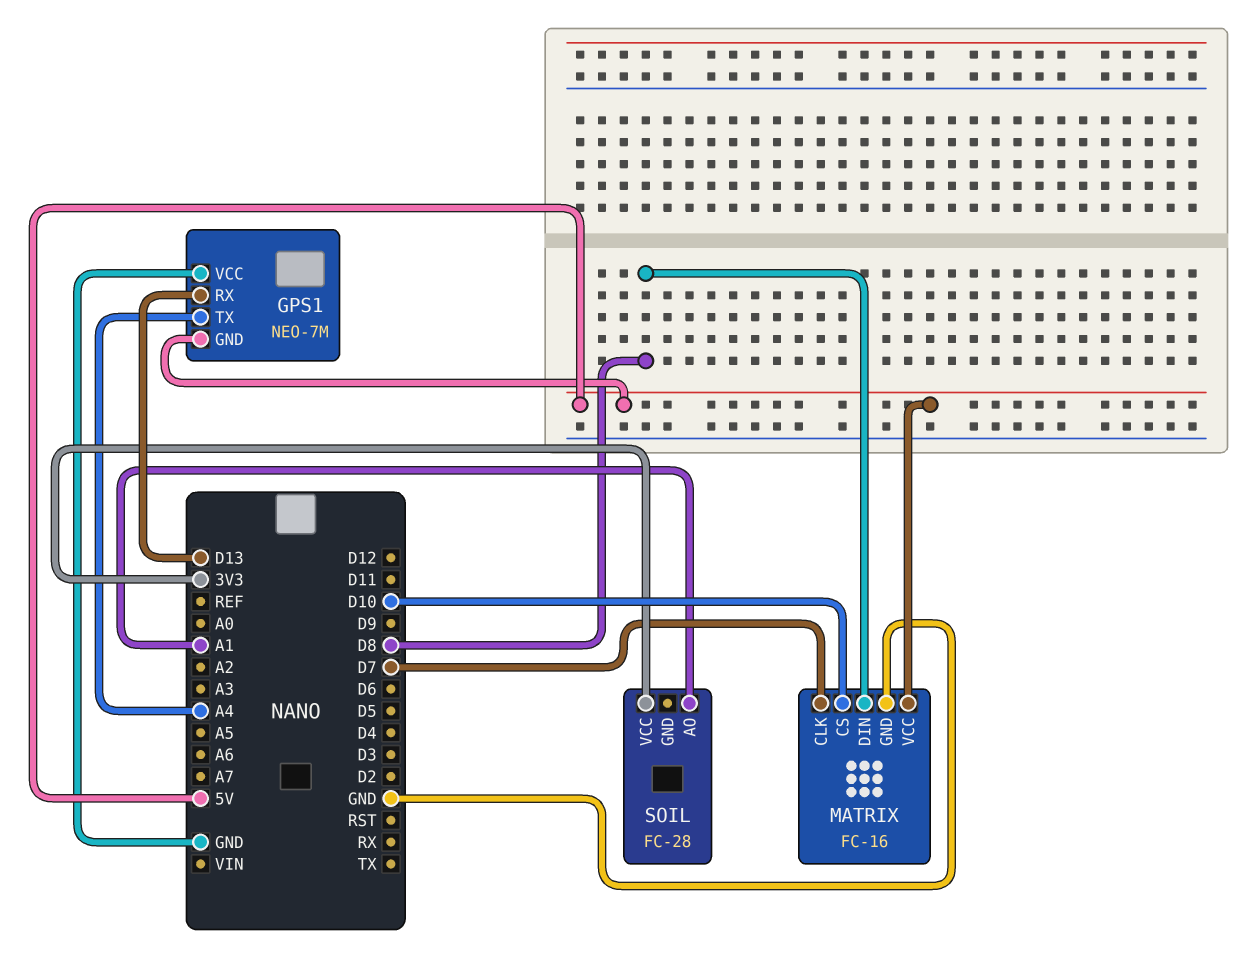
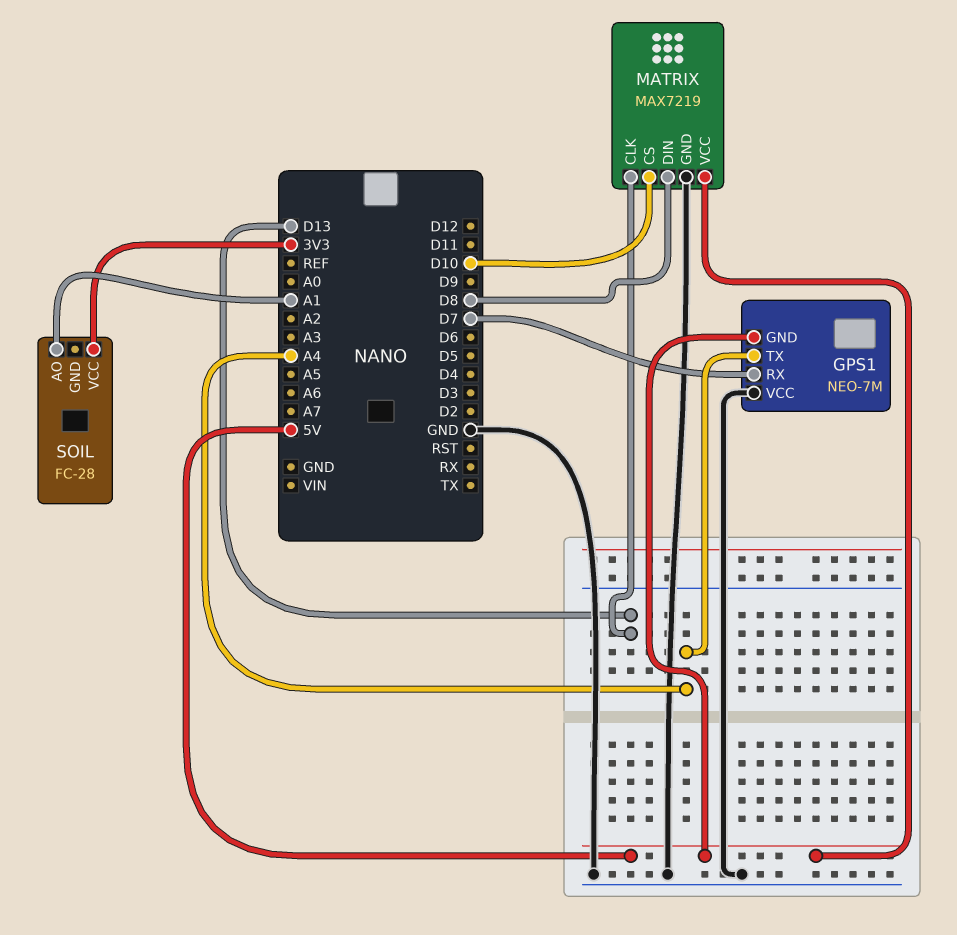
GPS1 pin RX: D13 -> D7
MATRIX: FC-16 -> MAX7219
MATRIX pin CLK: D7 -> D13

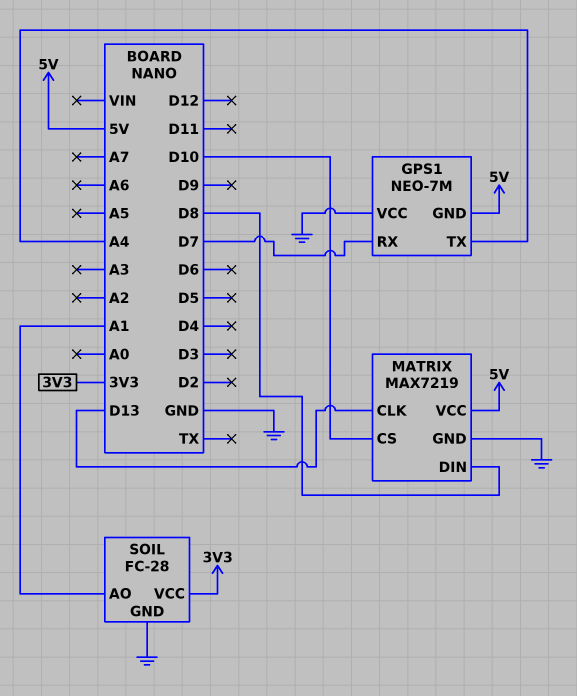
SOIL pin GND: none -> GND

